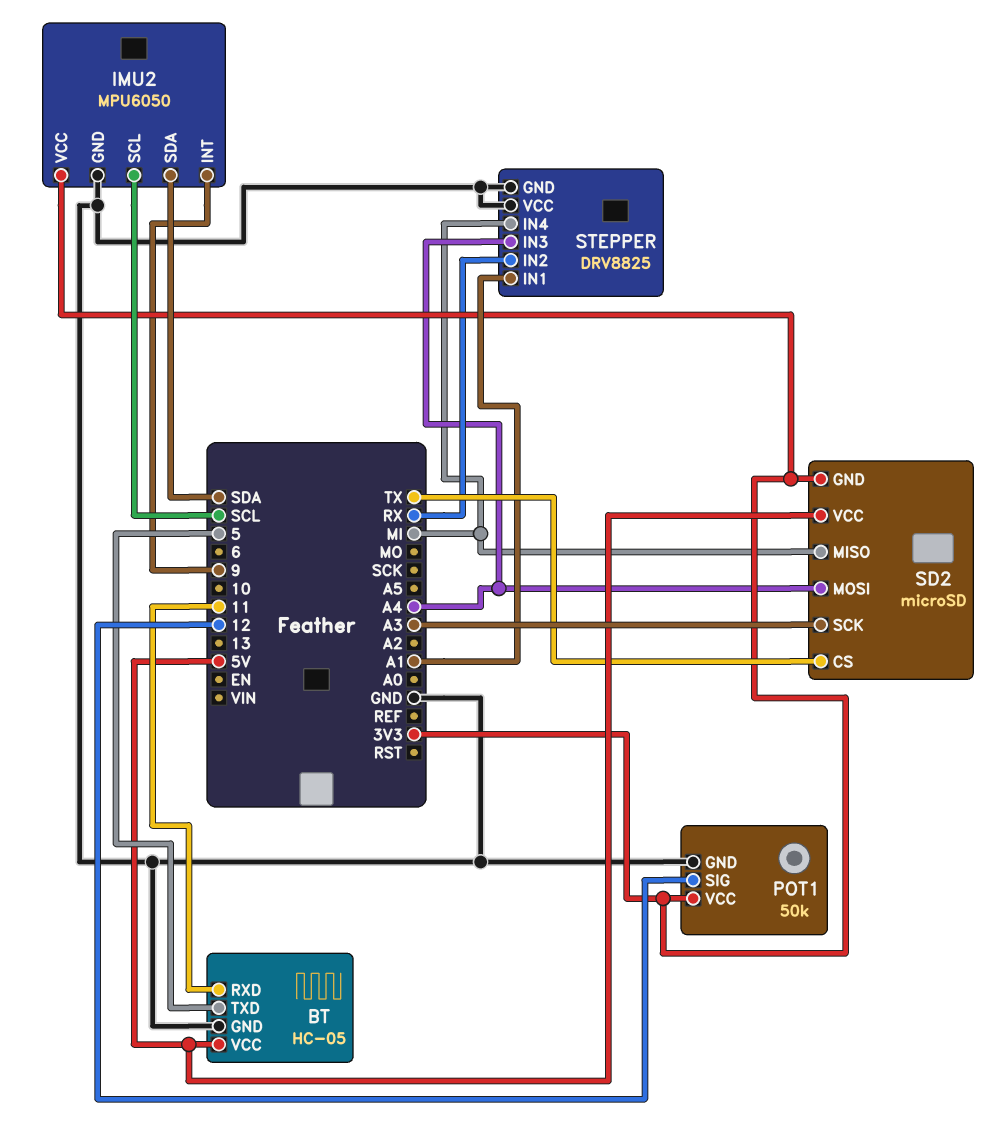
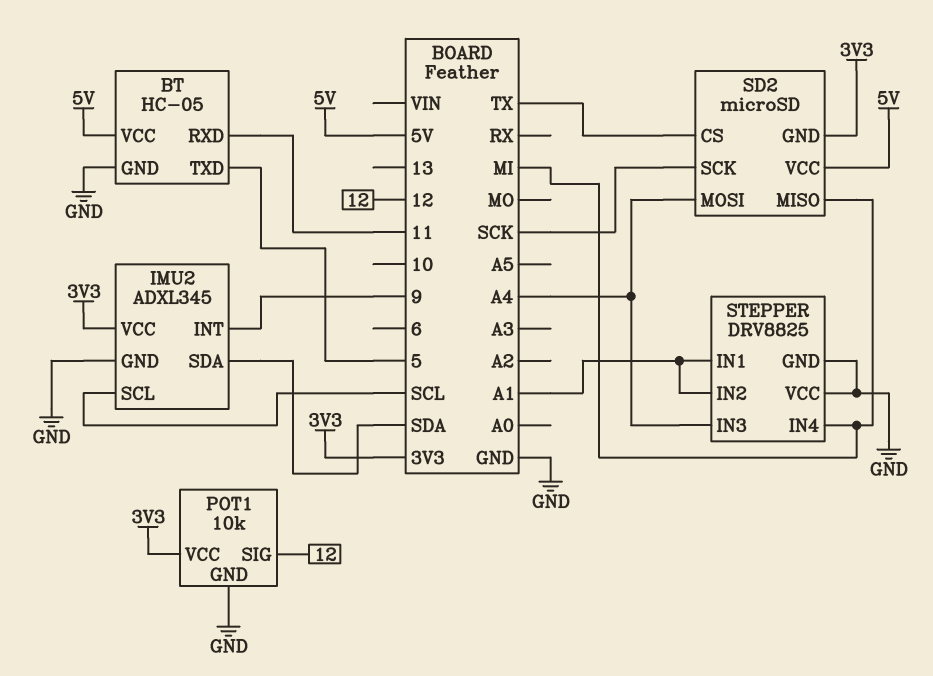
IMU2: MPU6050 -> ADXL345
POT1: 50k -> 10k
SD2 pin SCK: A3 -> SCK
STEPPER pin IN2: RX -> A1

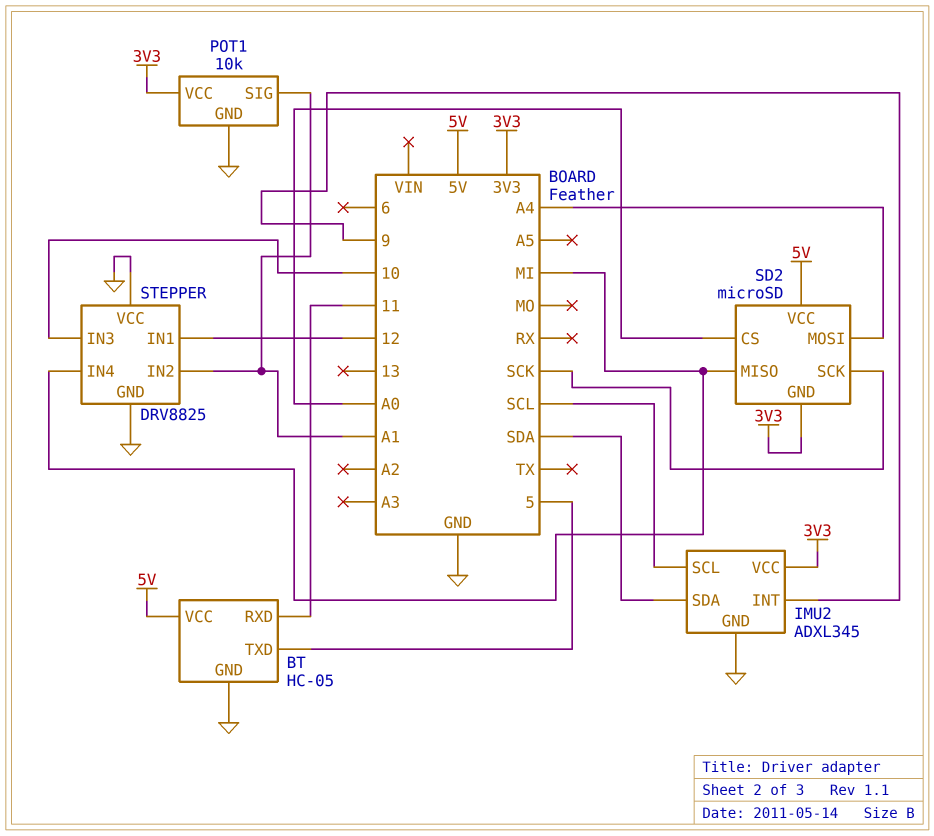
POT1 pin SIG: 12 -> A1
SD2 pin CS: TX -> A0
STEPPER pin IN1: A1 -> 12
STEPPER pin IN3: A4 -> 10

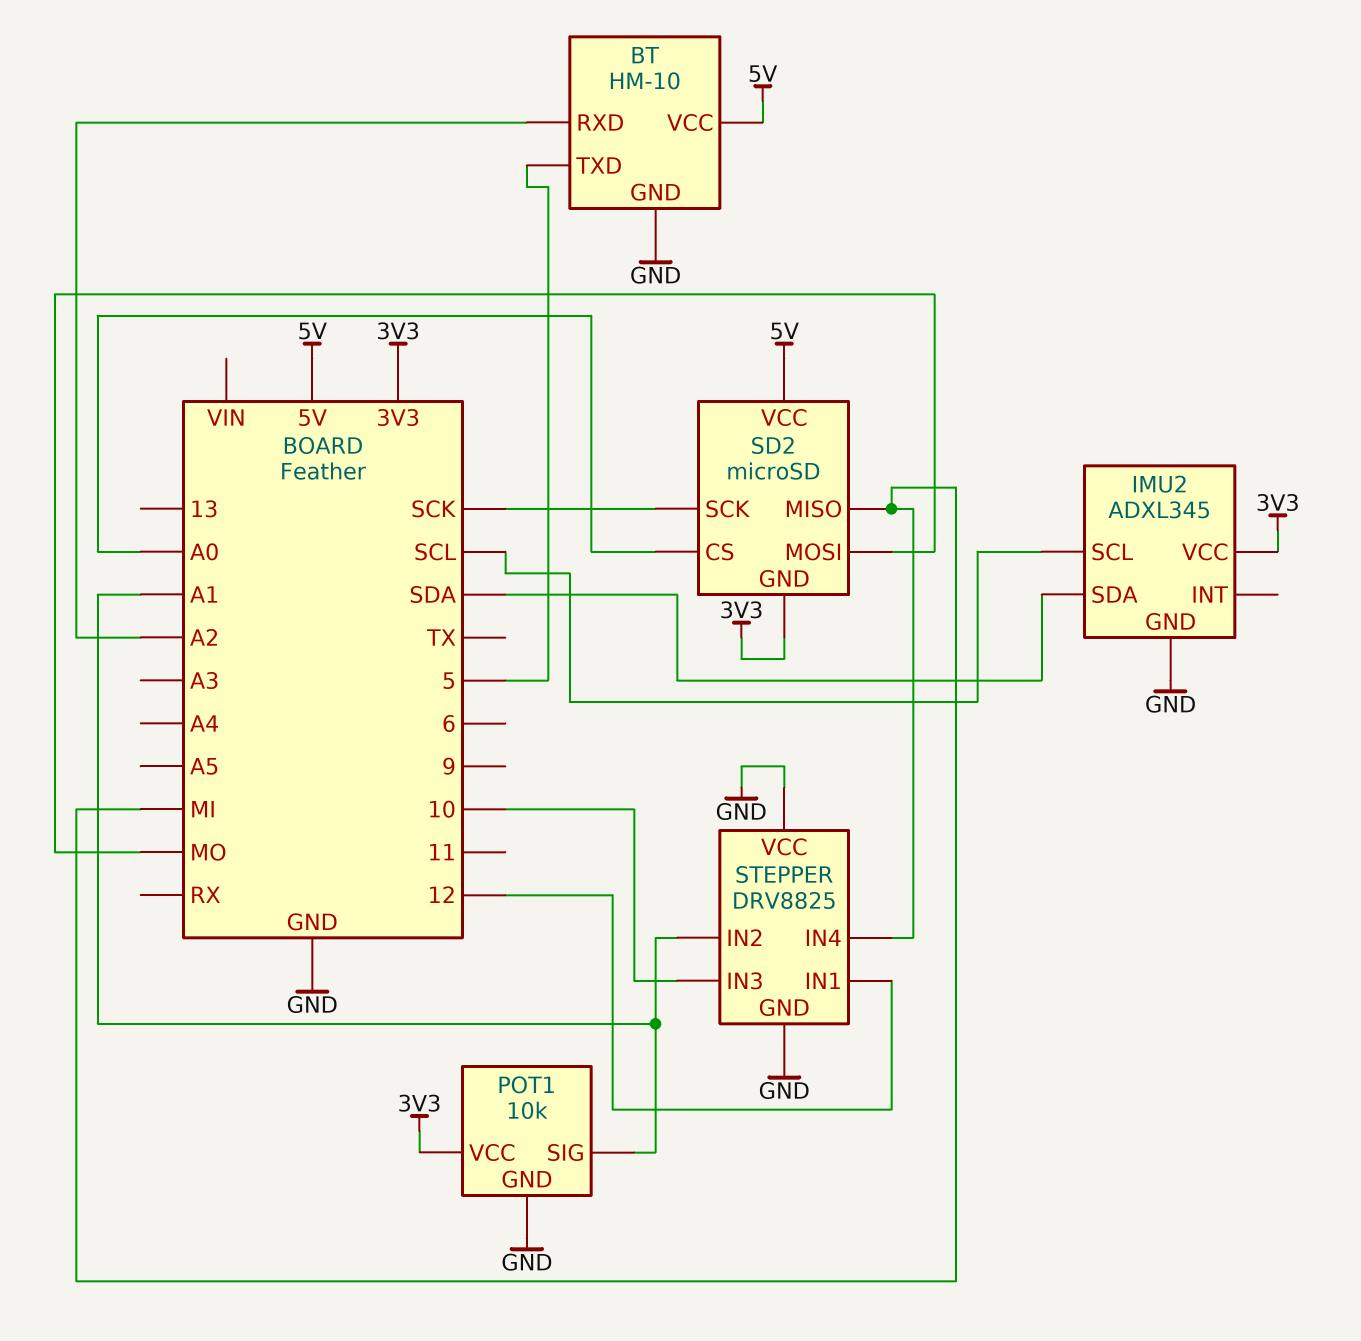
BT: HC-05 -> HM-10
BT pin RXD: 11 -> A2
IMU2 pin INT: 9 -> none
SD2 pin MOSI: A4 -> MO

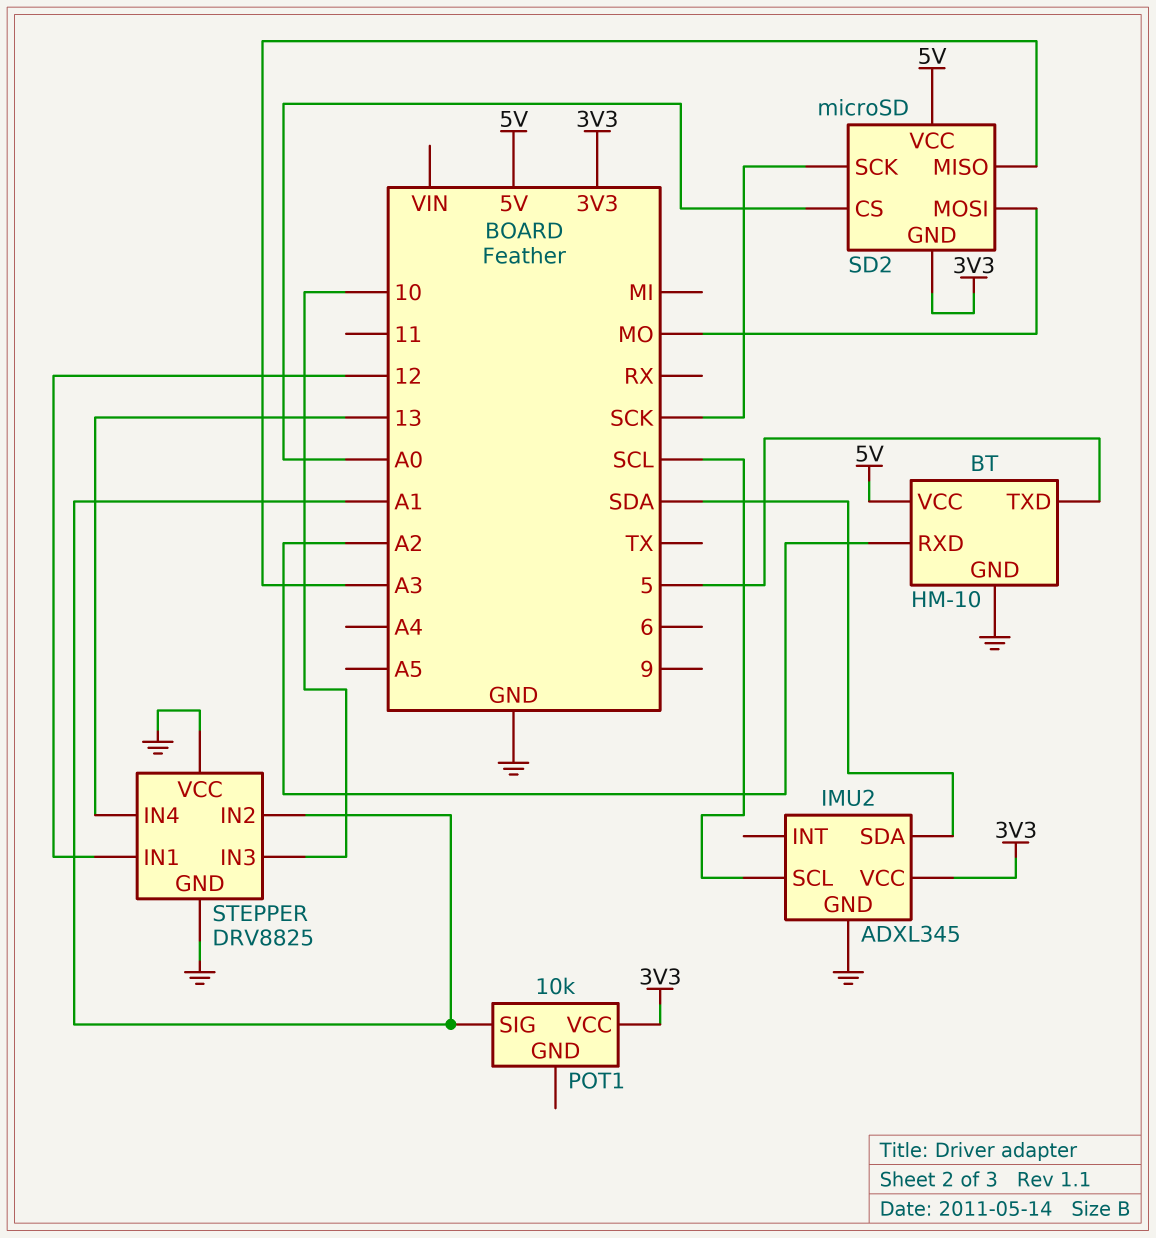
POT1 pin GND: GND -> none
SD2 pin MISO: MI -> A3
STEPPER pin IN4: MI -> 13

